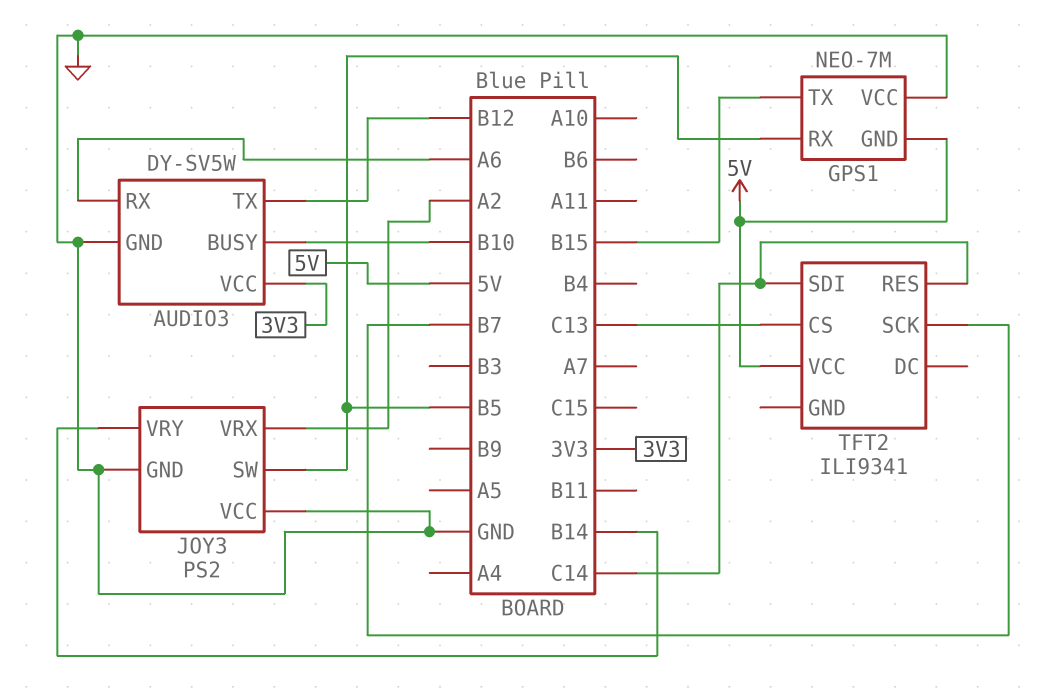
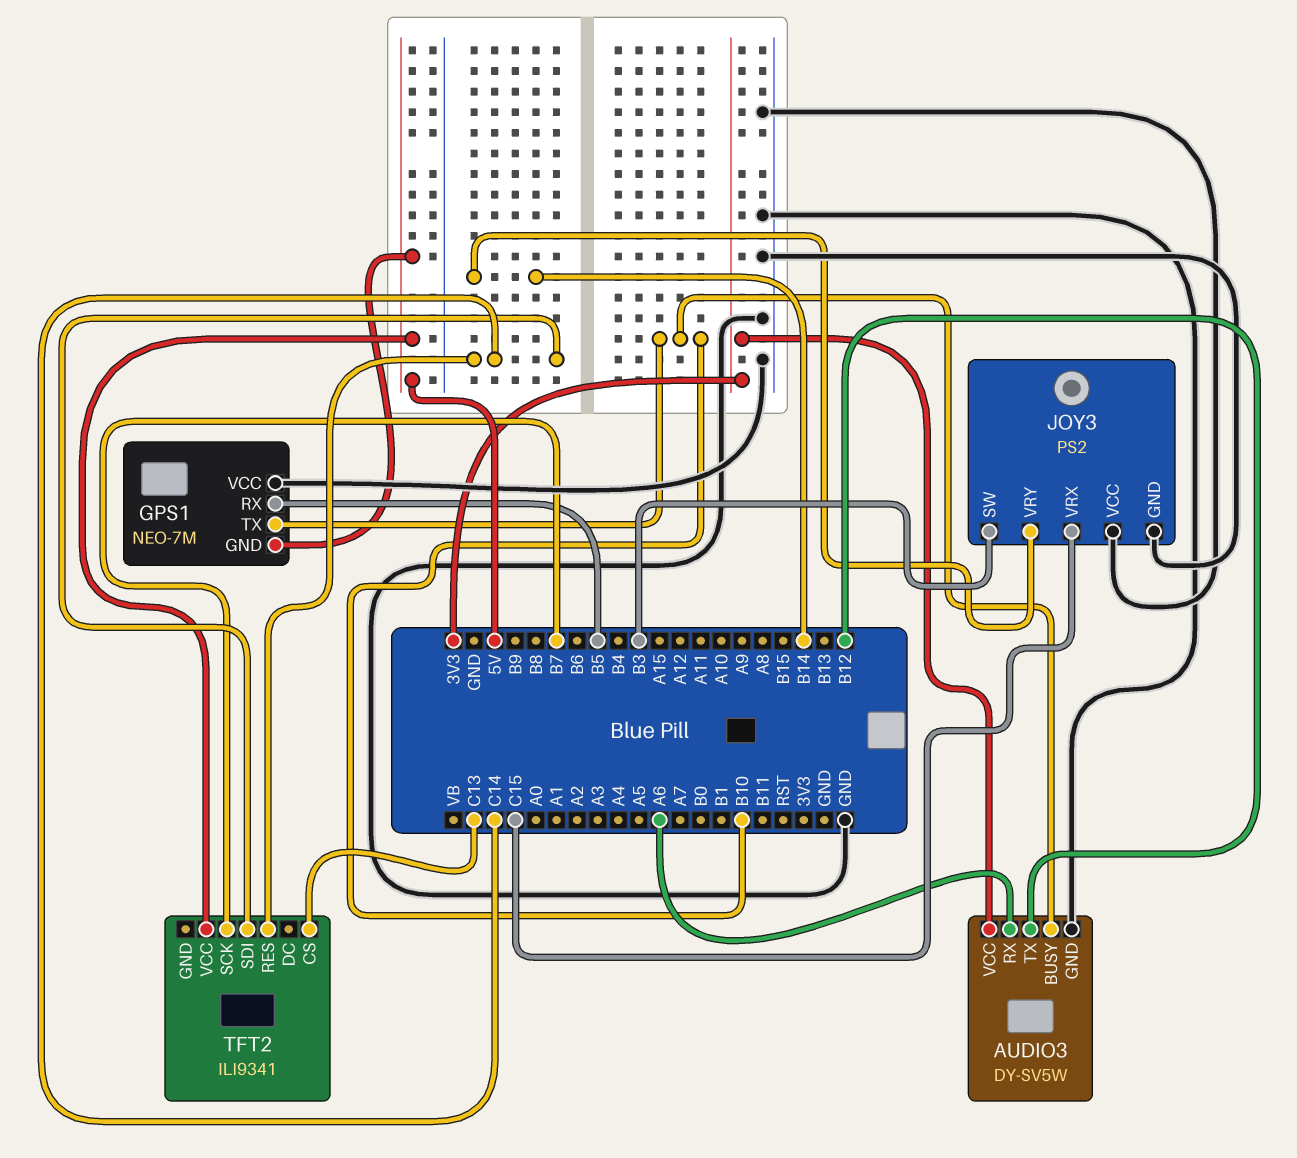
GPS1 pin TX: B15 -> B10
JOY3 pin SW: B5 -> B3
JOY3 pin VRX: A2 -> C15

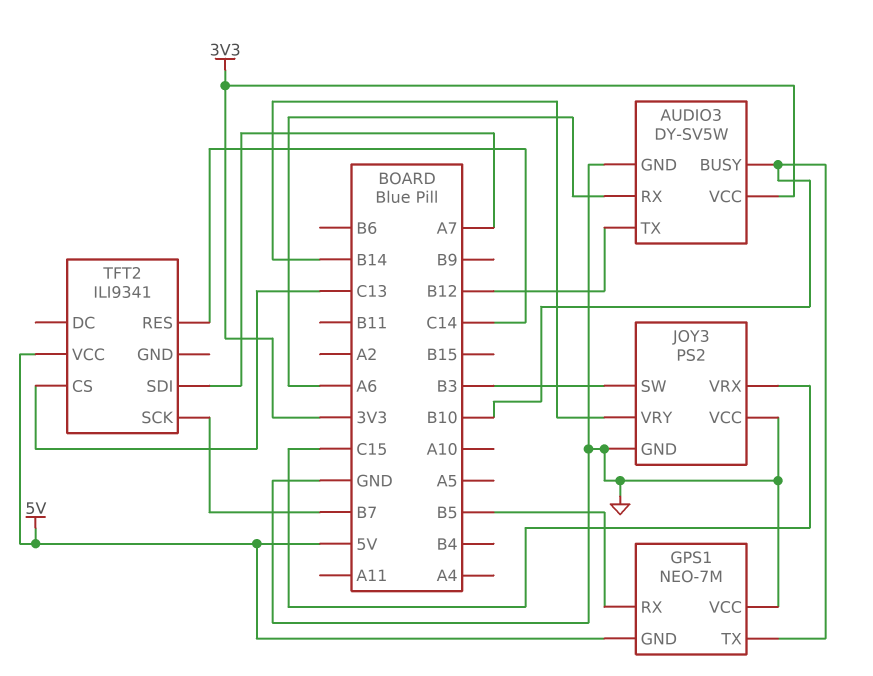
TFT2 pin SDI: C14 -> A7

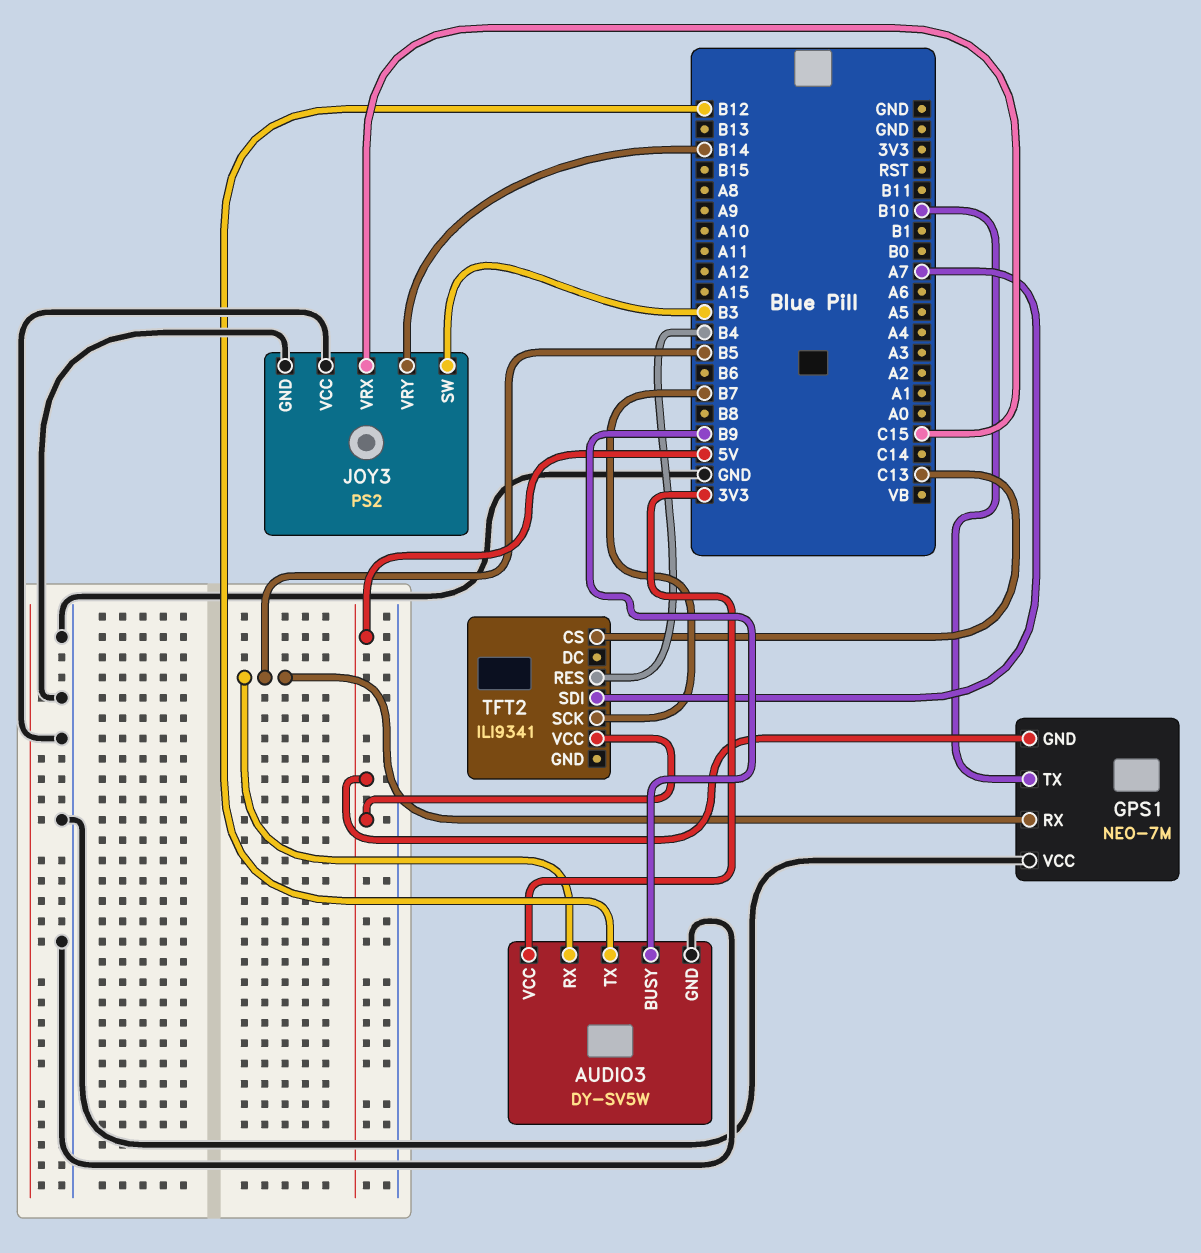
AUDIO3 pin BUSY: B10 -> B9
AUDIO3 pin RX: A6 -> B5
TFT2 pin RES: C14 -> B4

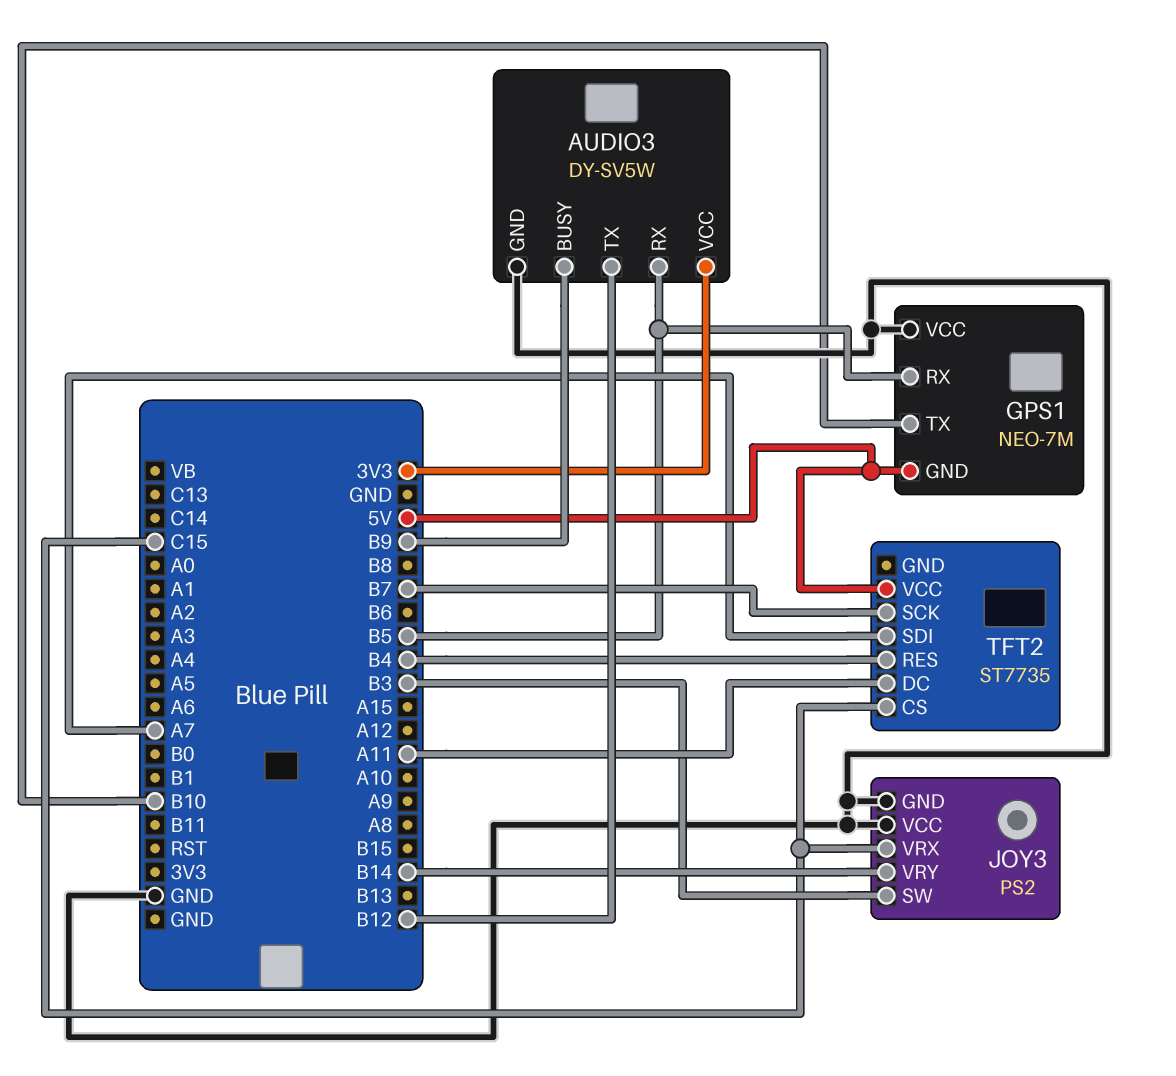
TFT2: ILI9341 -> ST7735
TFT2 pin CS: C13 -> C15
TFT2 pin DC: none -> A11

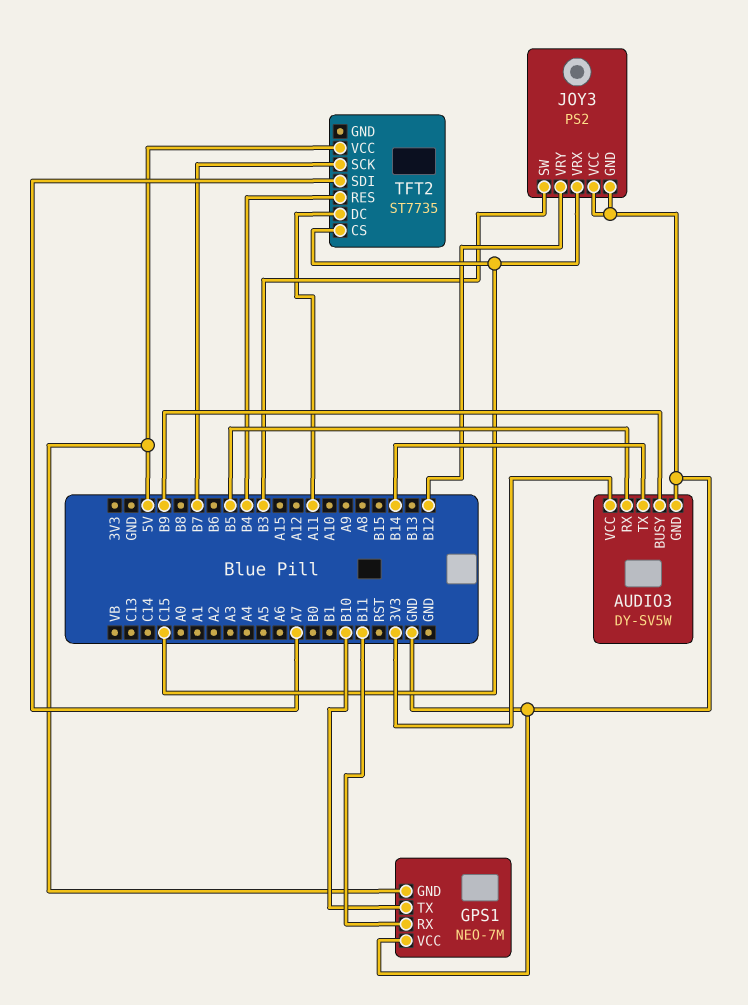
AUDIO3 pin TX: B12 -> B14
GPS1 pin RX: B5 -> B11
JOY3 pin VRY: B14 -> B12

